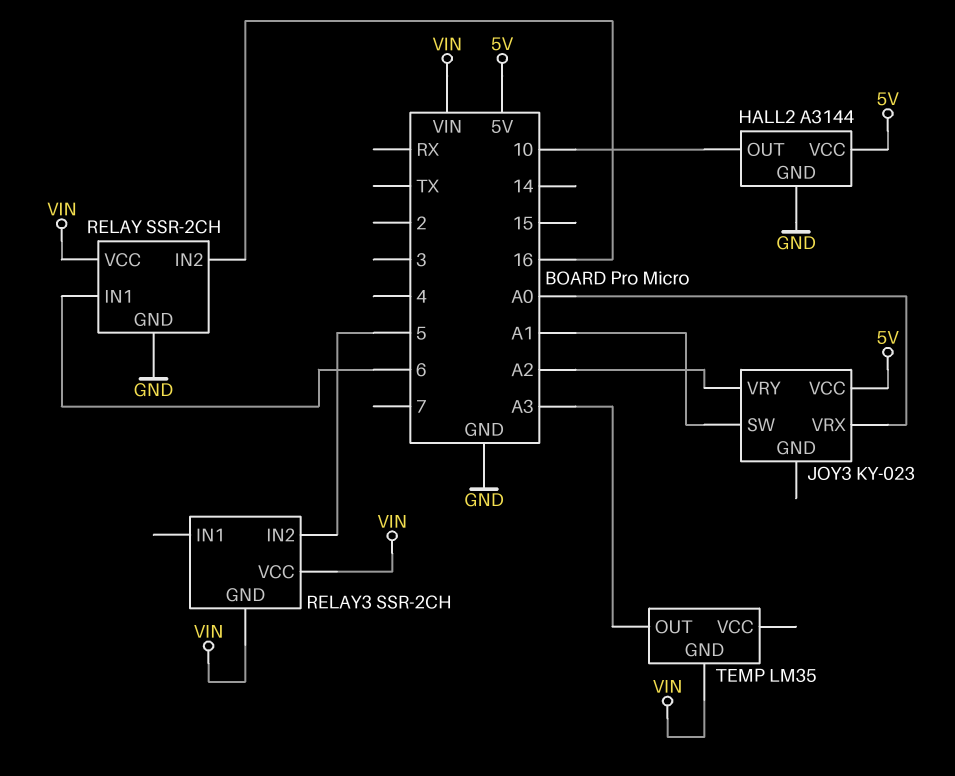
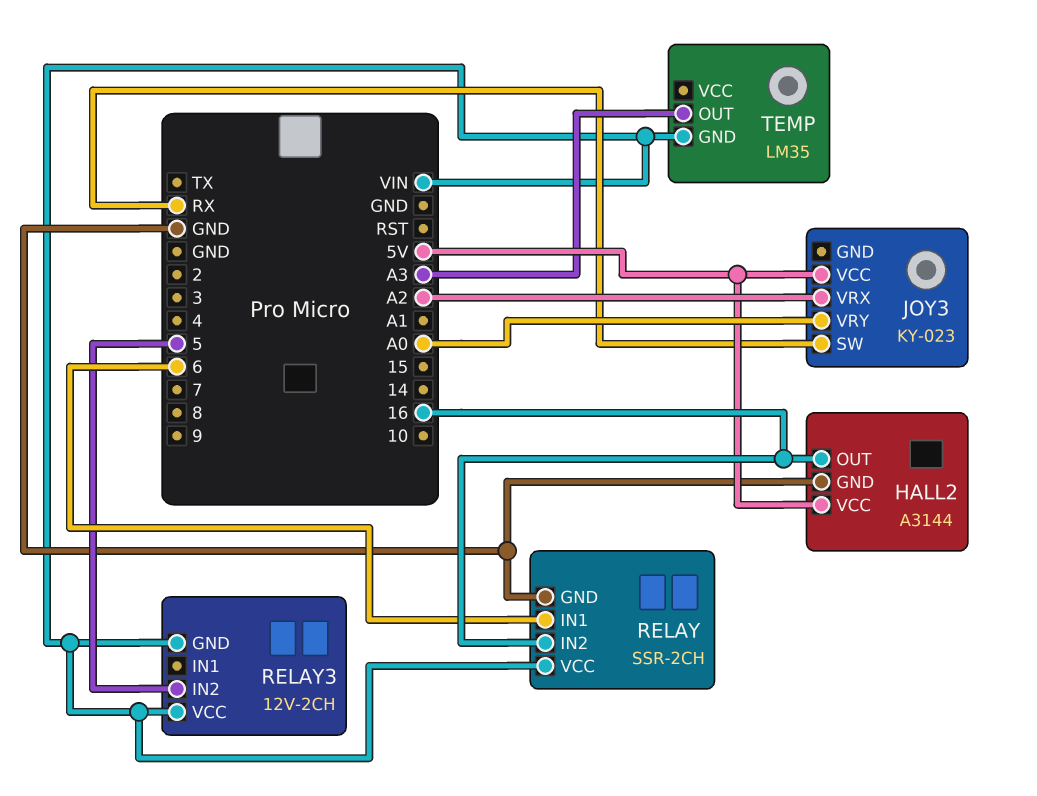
HALL2 pin OUT: 10 -> 16
JOY3 pin SW: A1 -> RX
JOY3 pin VRX: A0 -> A2
JOY3 pin VRY: A2 -> A0
RELAY3: SSR-2CH -> 12V-2CH

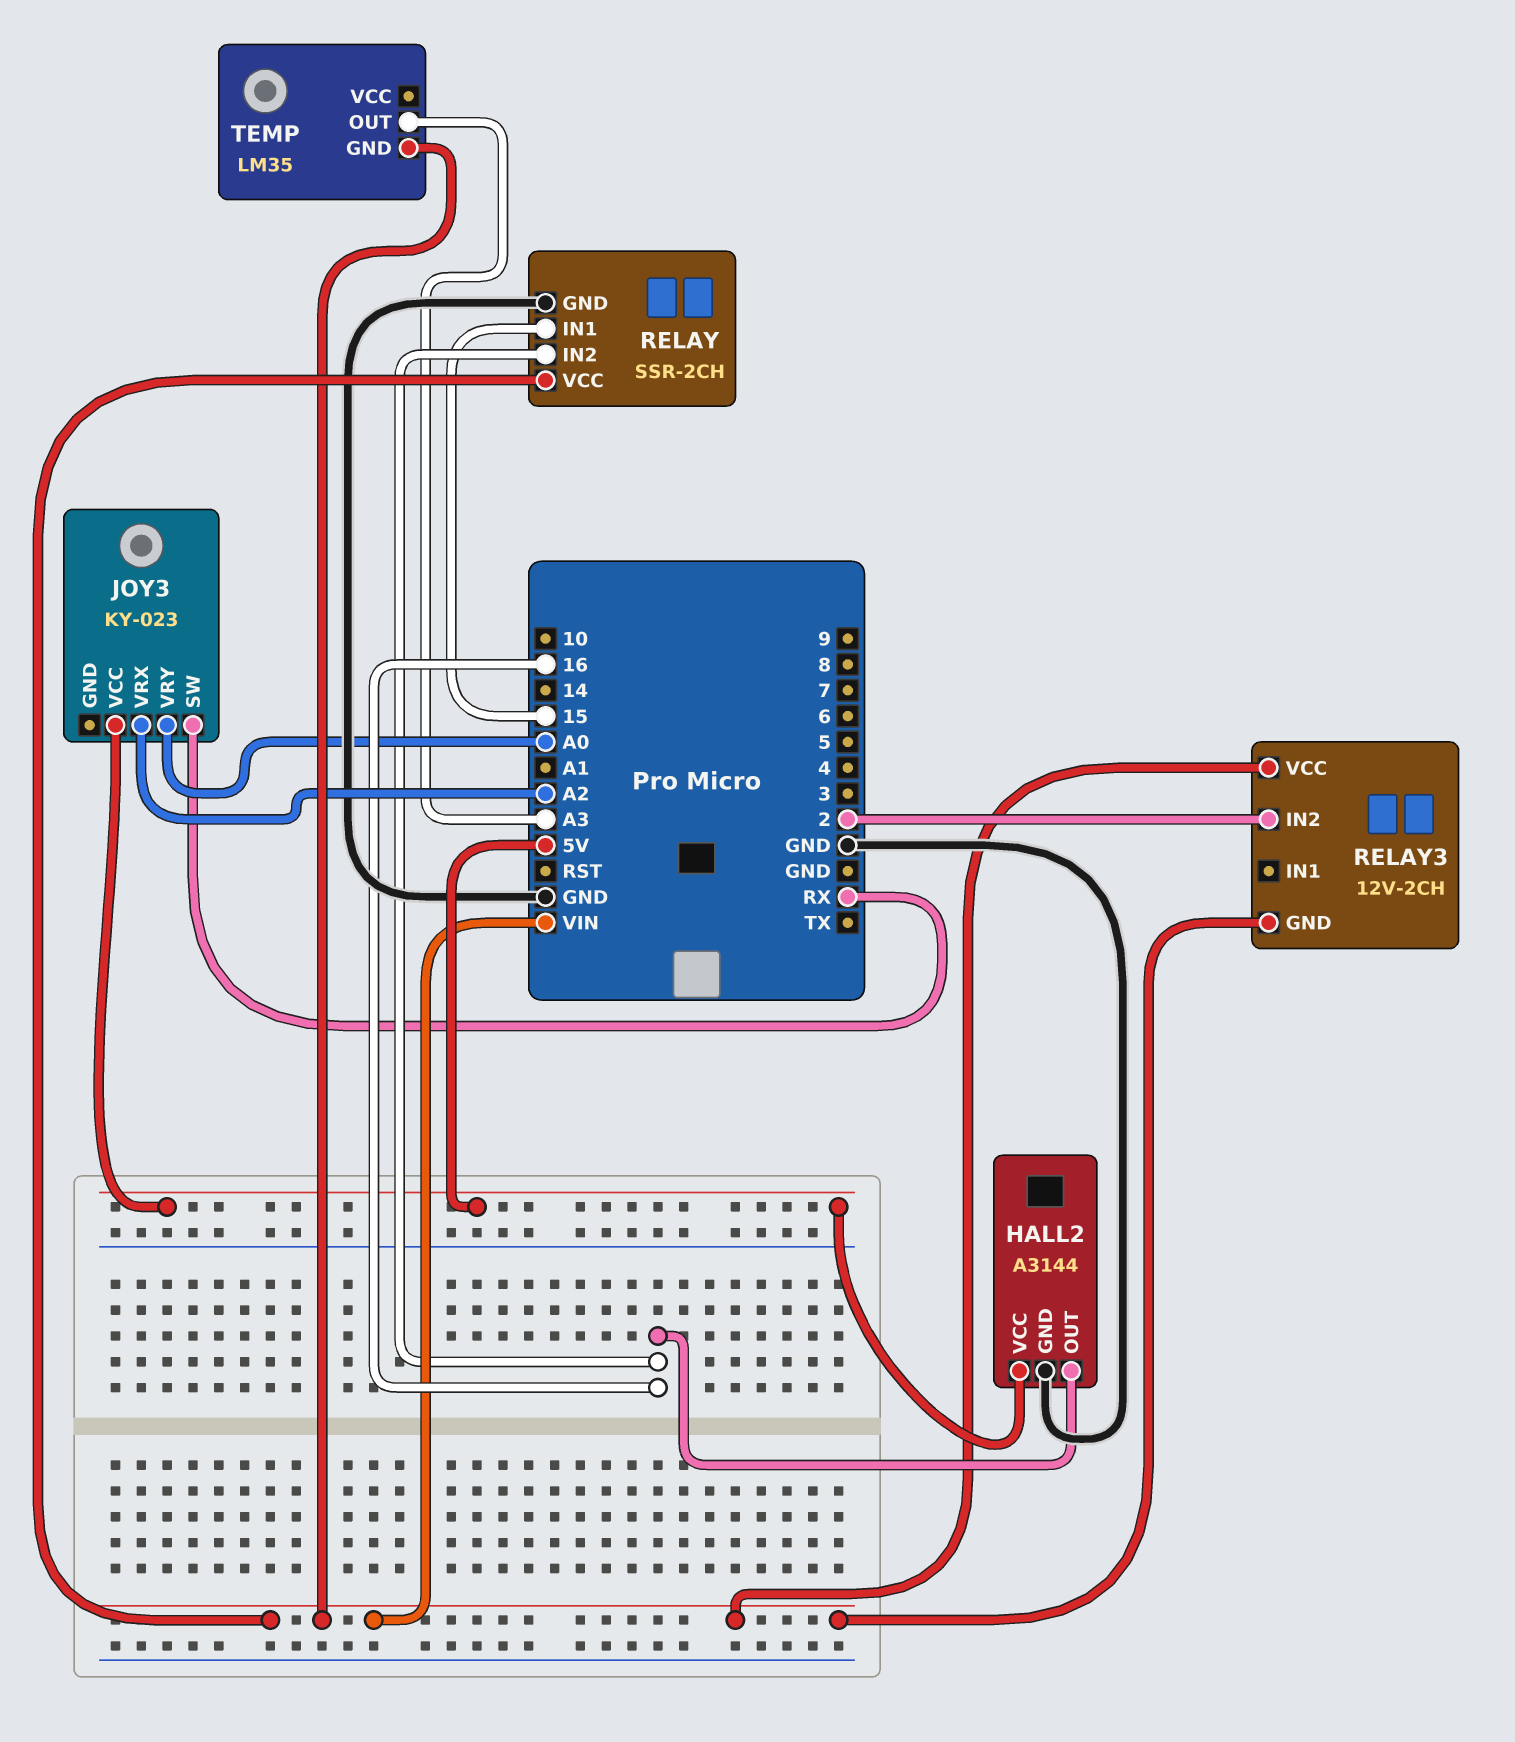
RELAY pin IN1: 6 -> 15
RELAY3 pin IN2: 5 -> 2

